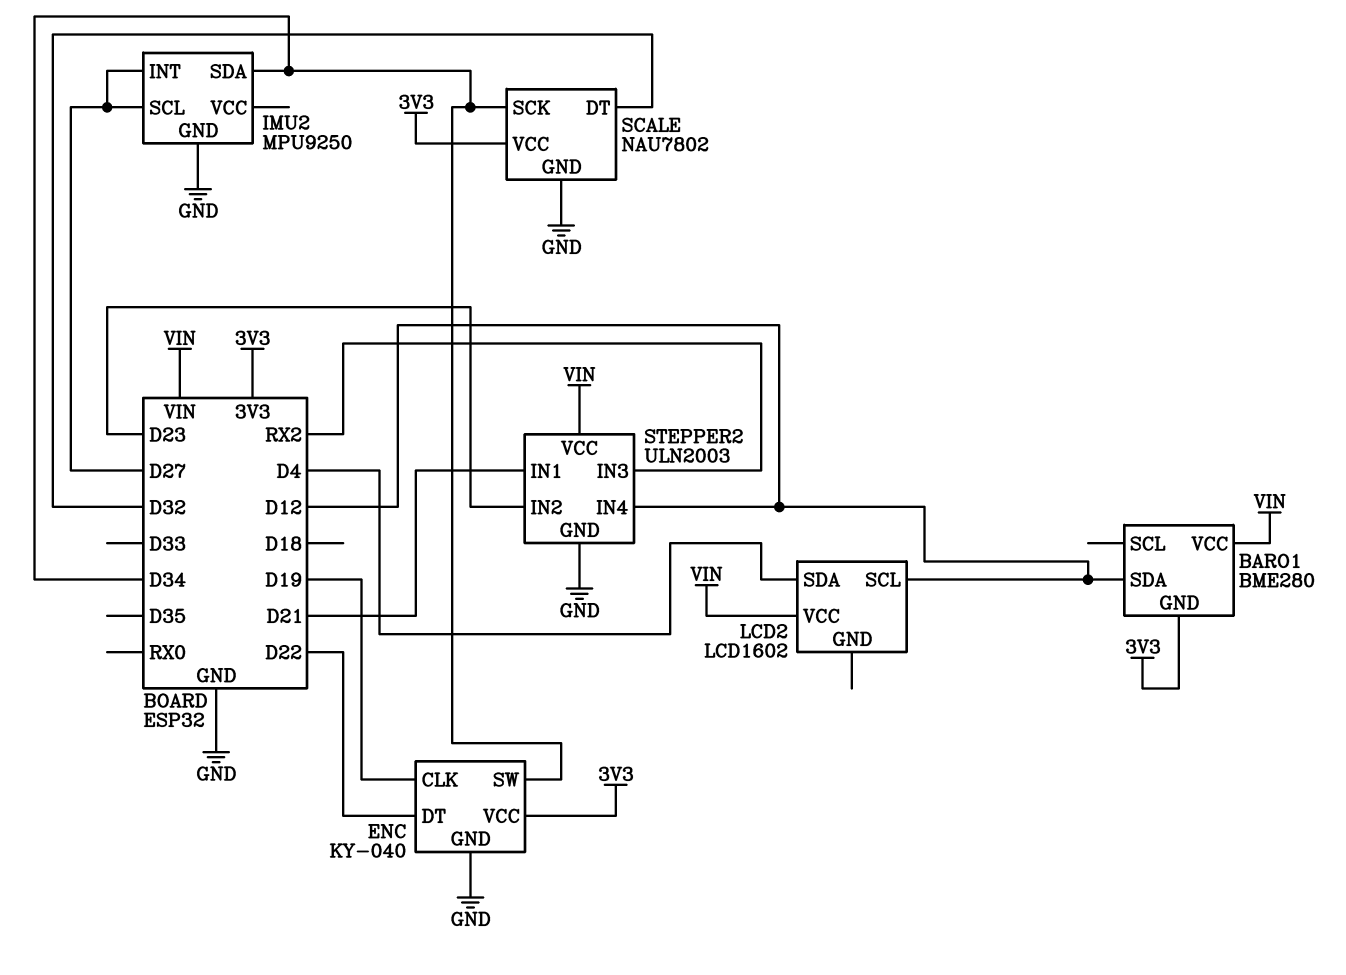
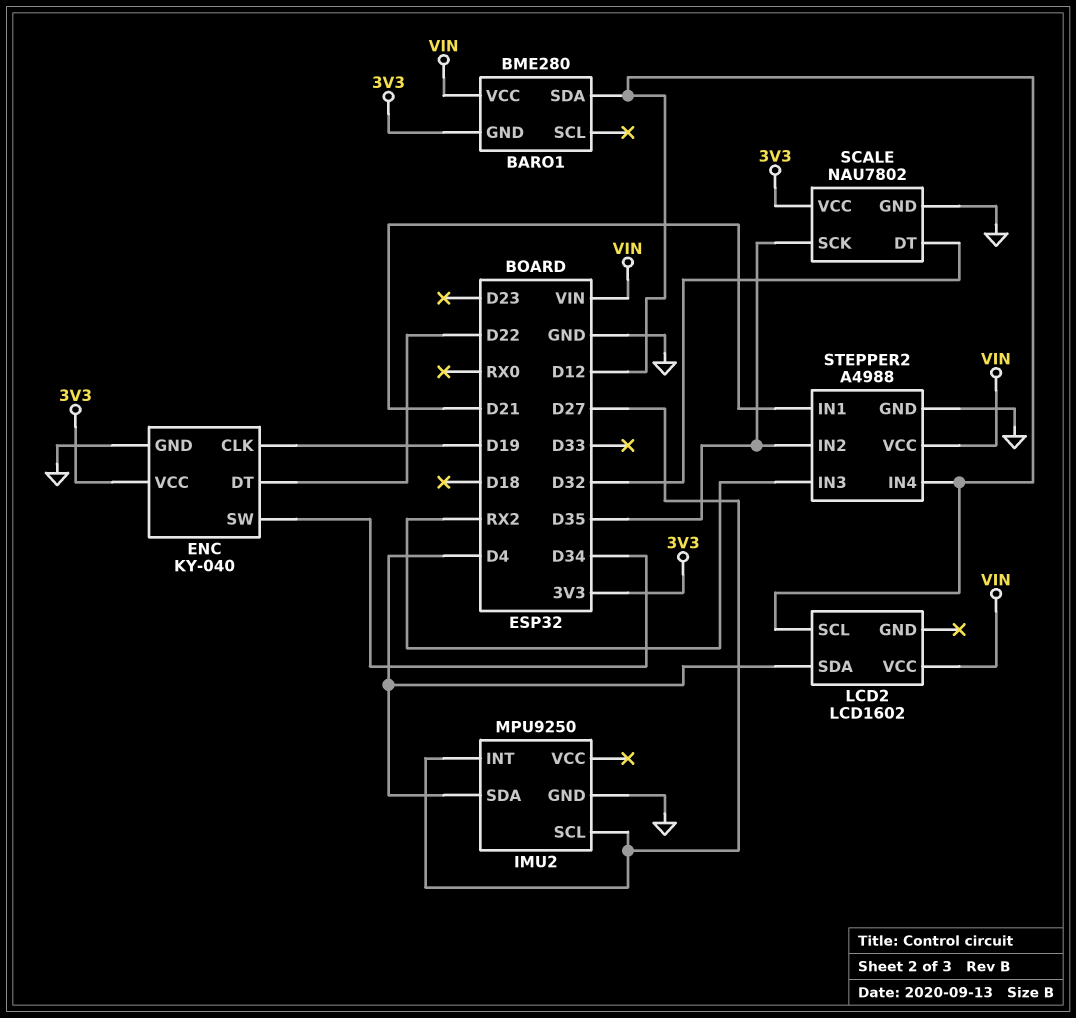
IMU2 pin SDA: D34 -> D4
SCALE pin SCK: D34 -> D35
STEPPER2: ULN2003 -> A4988
STEPPER2 pin IN2: D23 -> D35

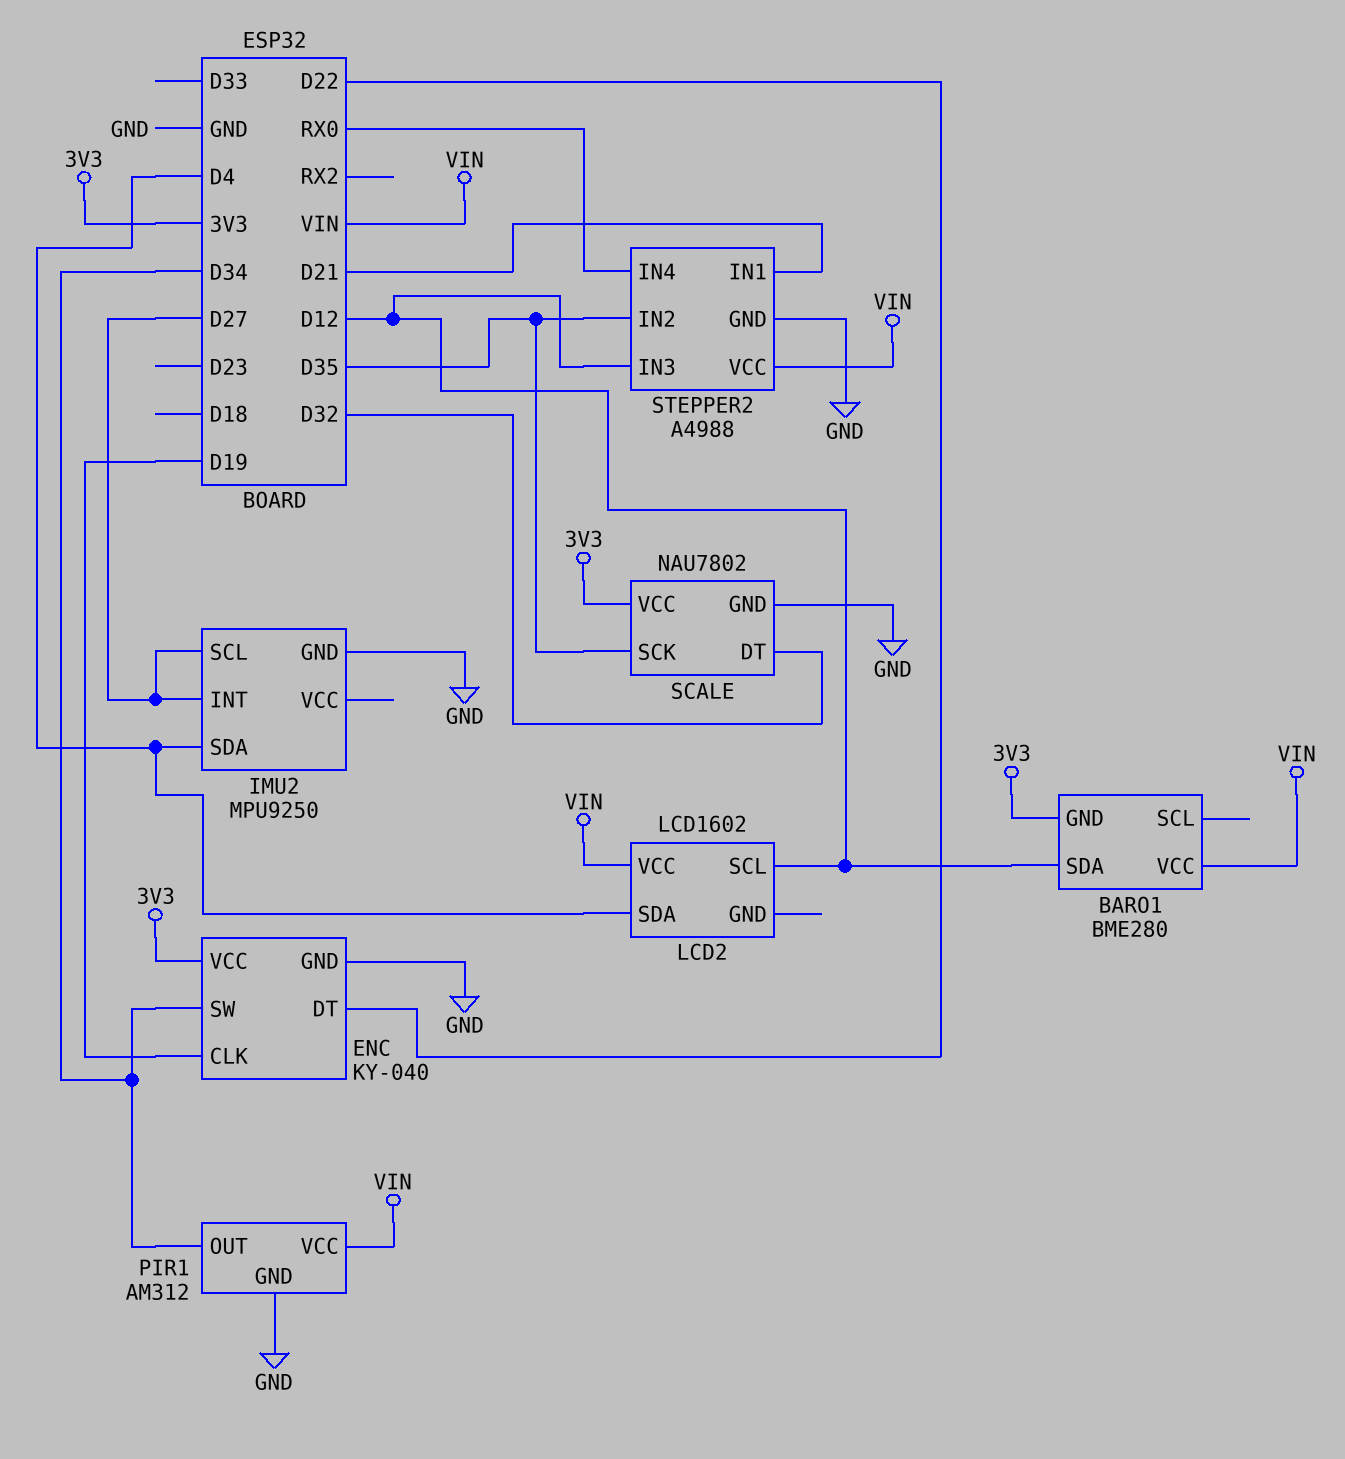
PIR1: none -> AM312
PIR1 pin GND: none -> GND
PIR1 pin OUT: none -> D34
PIR1 pin VCC: none -> VIN
STEPPER2 pin IN3: RX2 -> D12
STEPPER2 pin IN4: D12 -> RX0

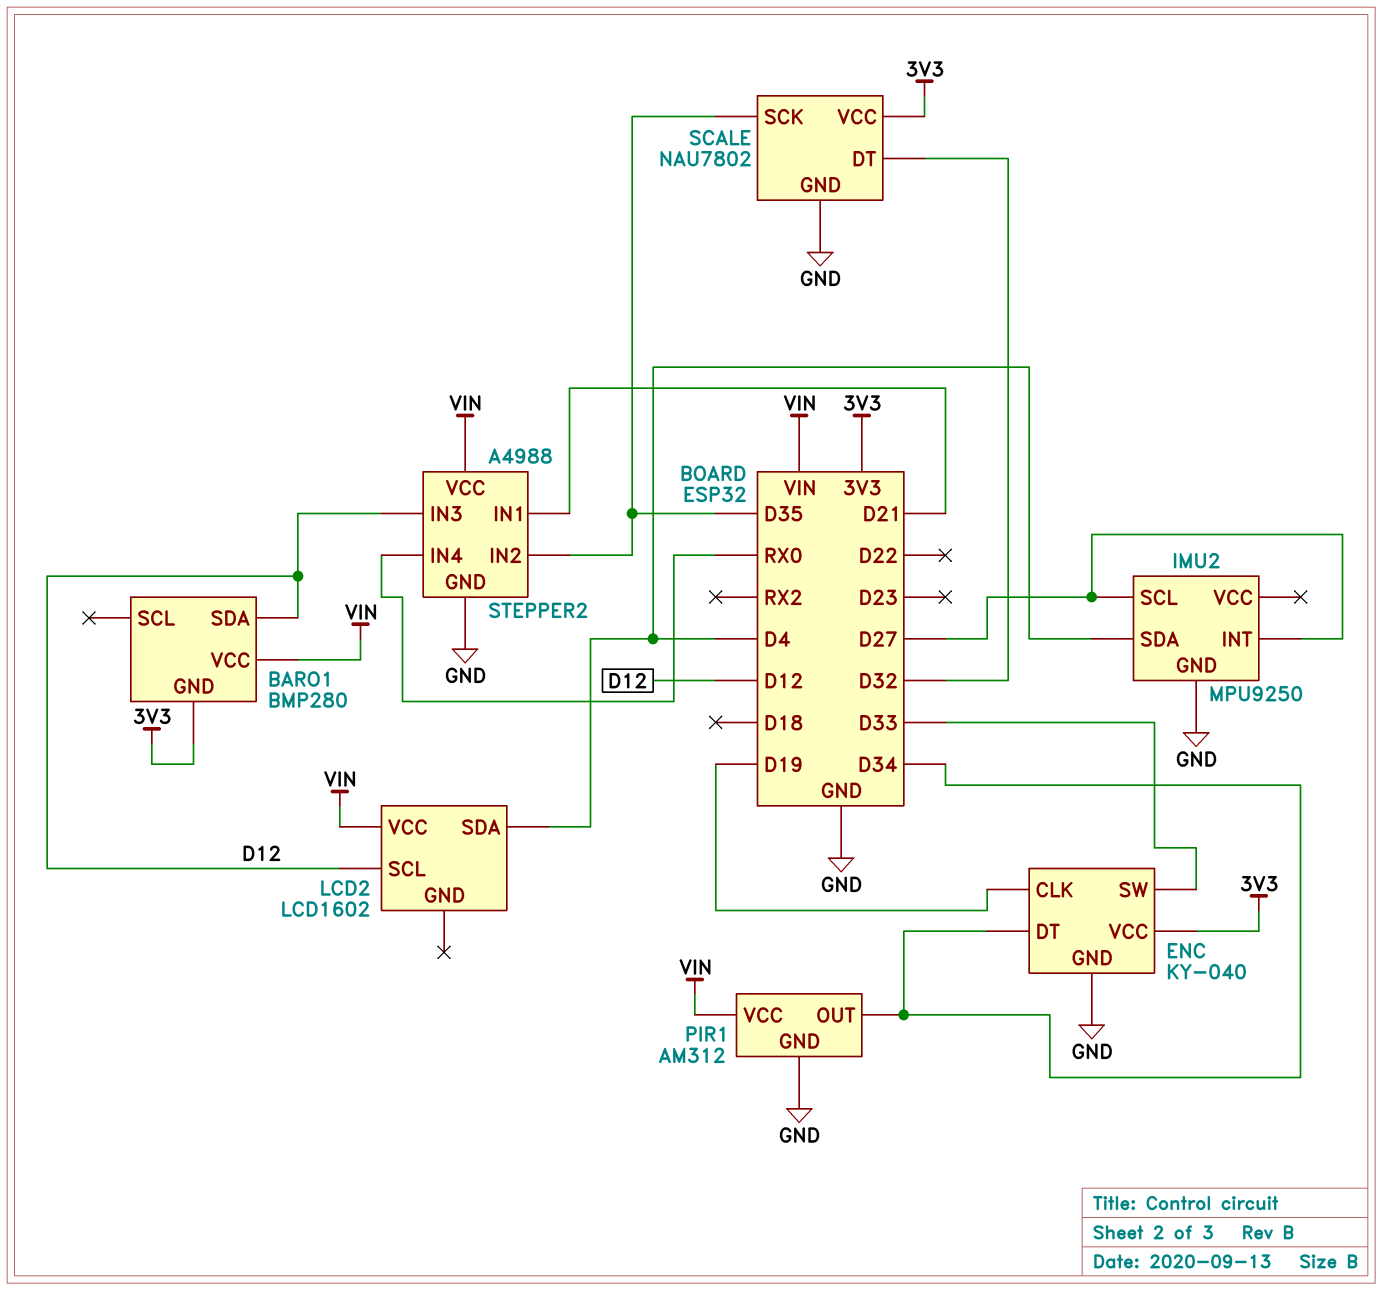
BARO1: BME280 -> BMP280
ENC pin DT: D22 -> D34
ENC pin SW: D34 -> D33

